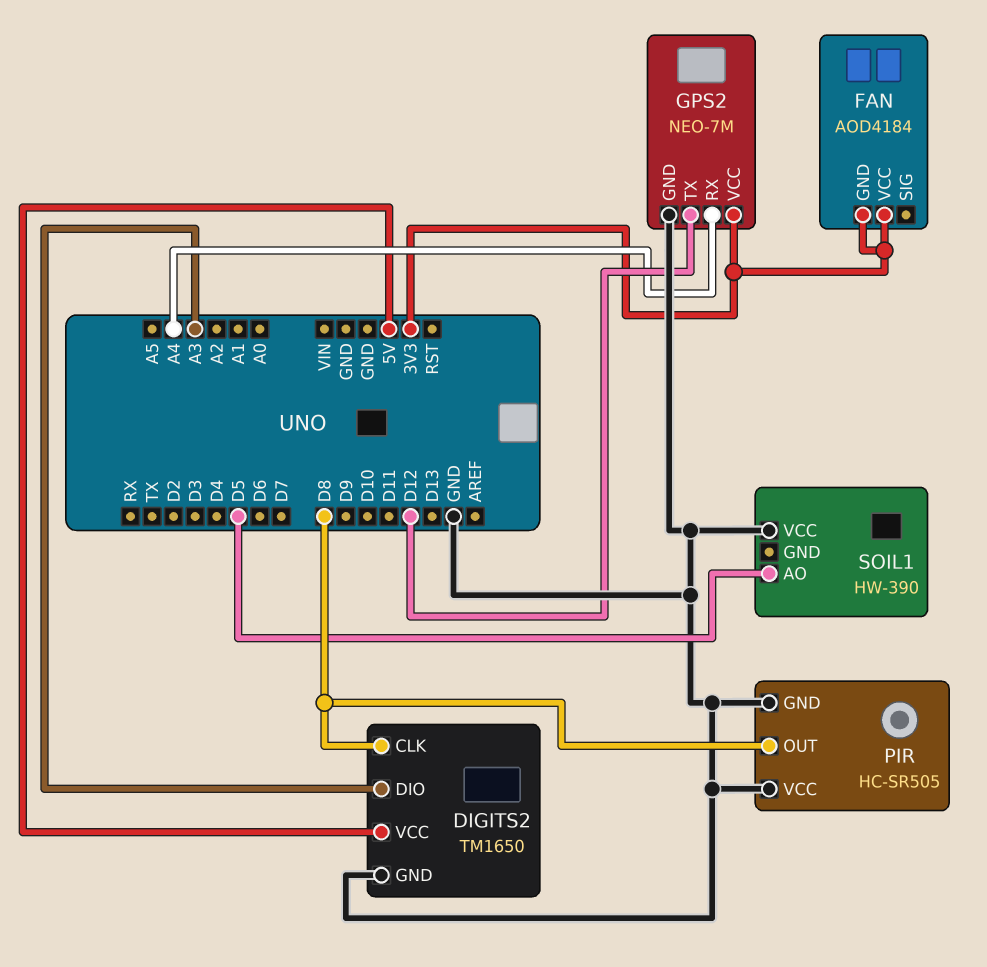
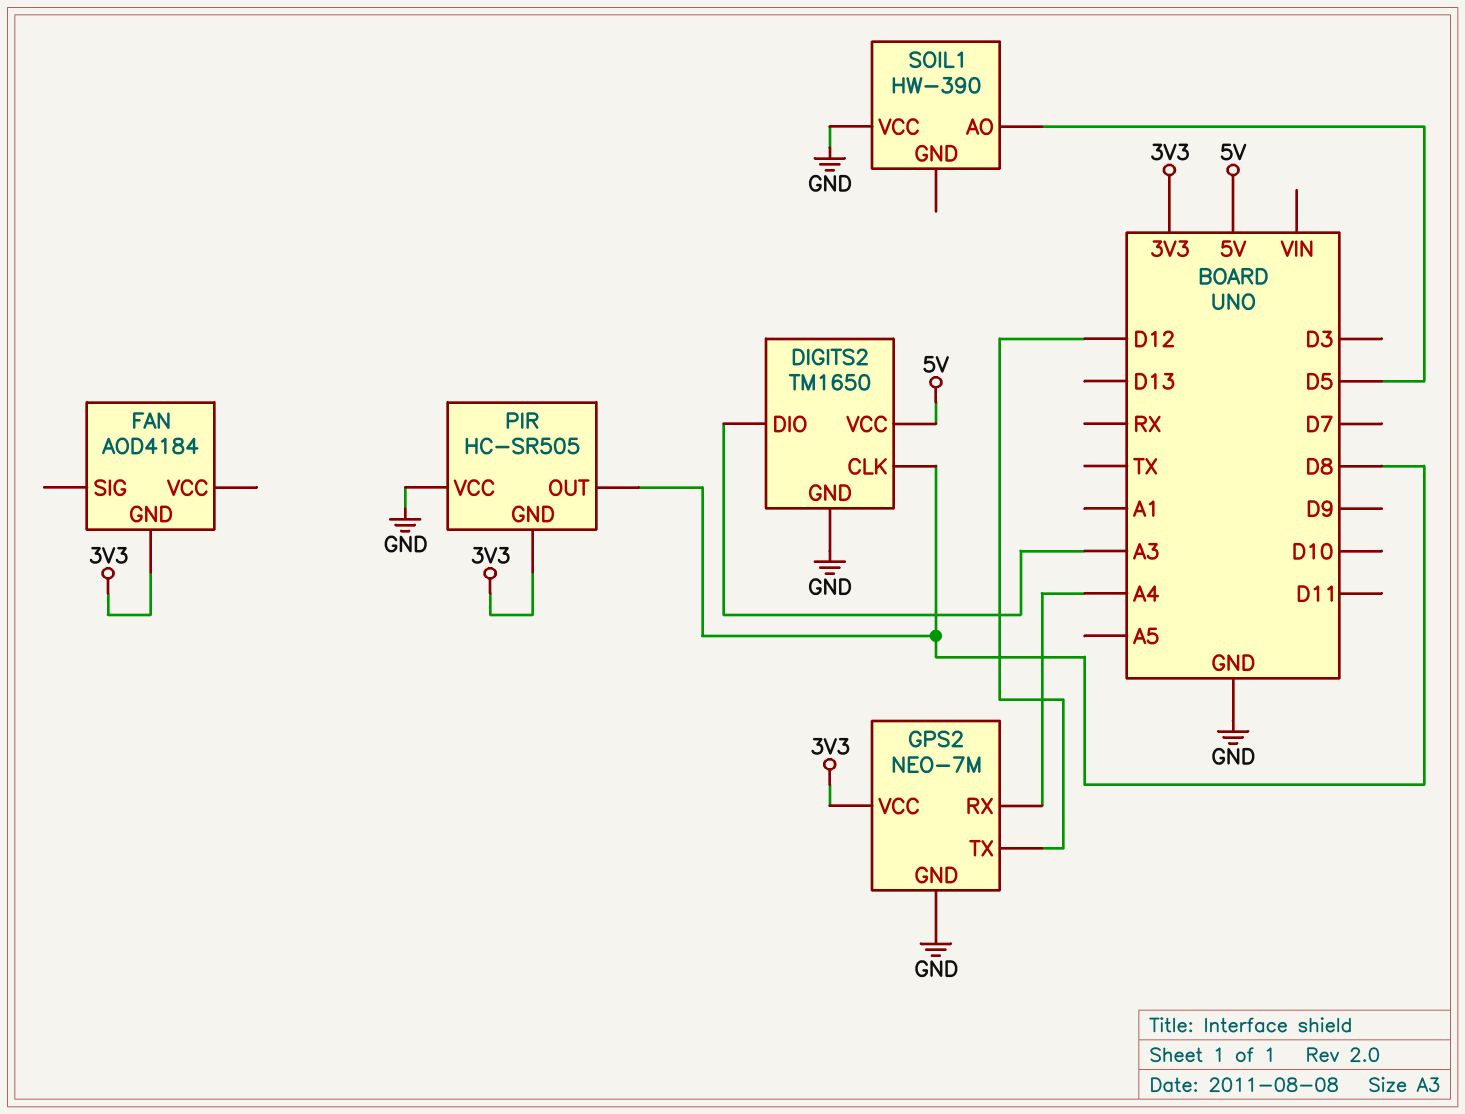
FAN pin VCC: 3V3 -> none
PIR pin GND: GND -> 3V3

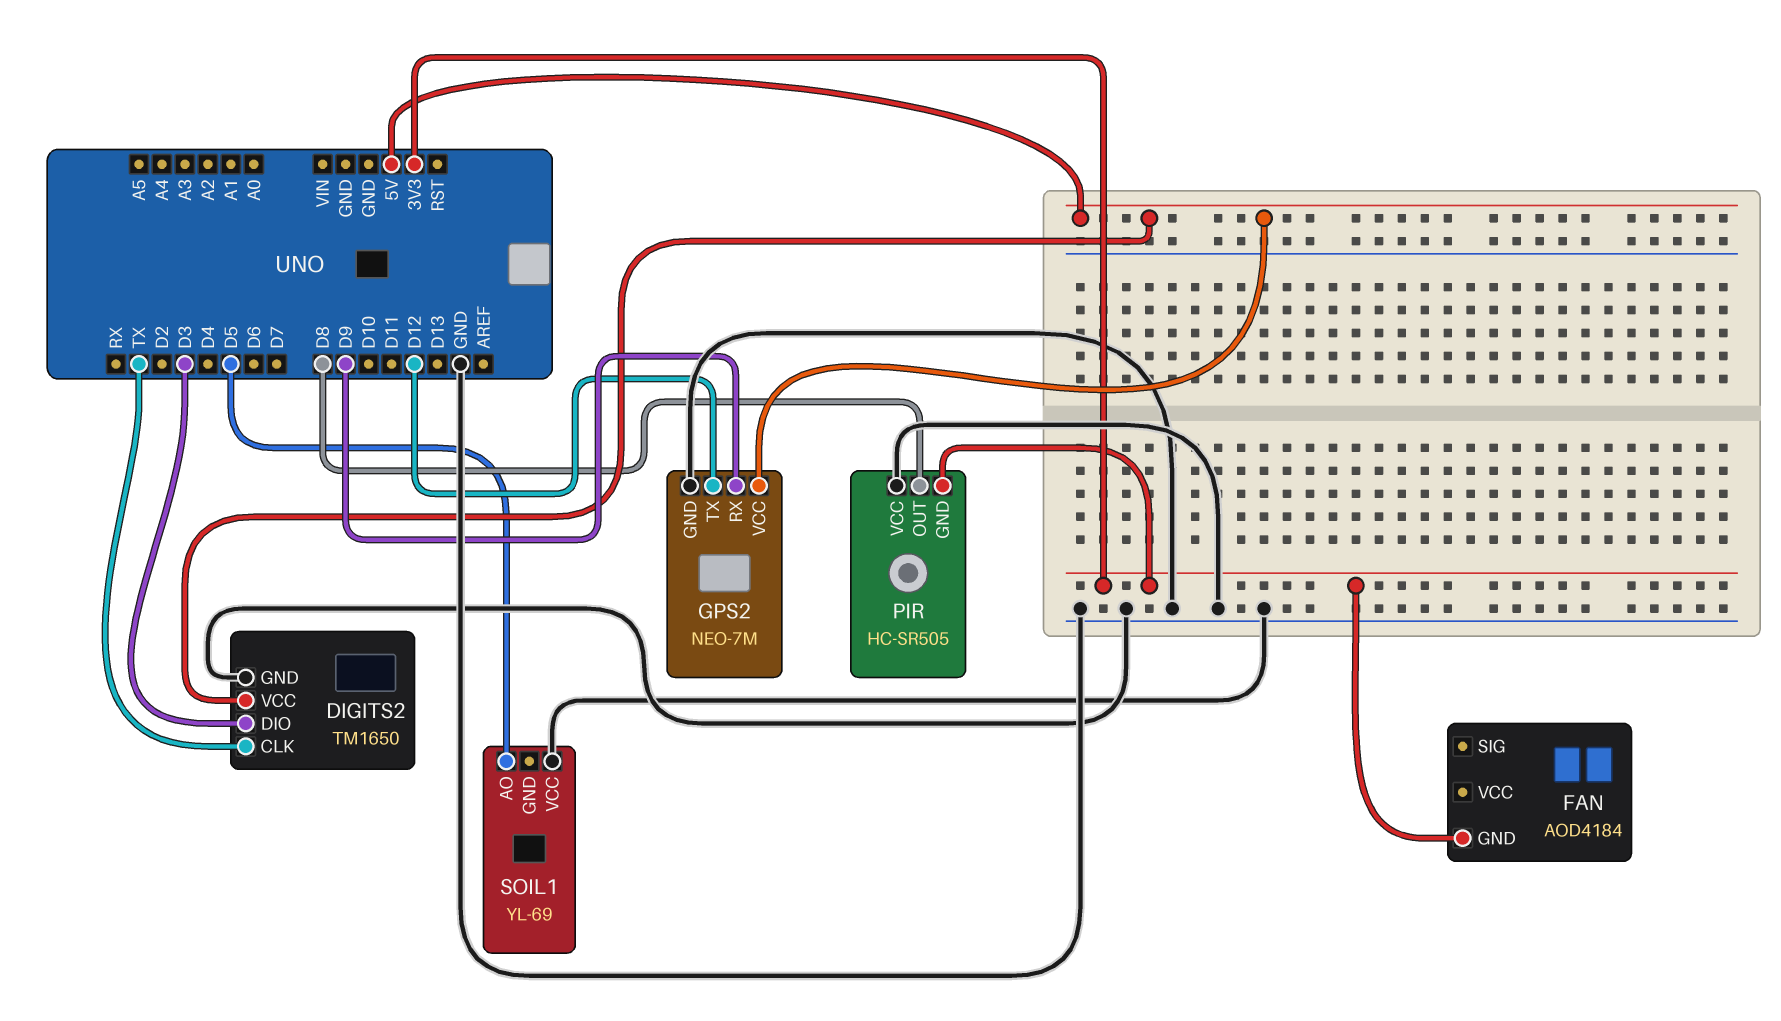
DIGITS2 pin CLK: D8 -> TX
DIGITS2 pin DIO: A3 -> D3
GPS2 pin RX: A4 -> D9
GPS2 pin VCC: 3V3 -> 5V
SOIL1: HW-390 -> YL-69

